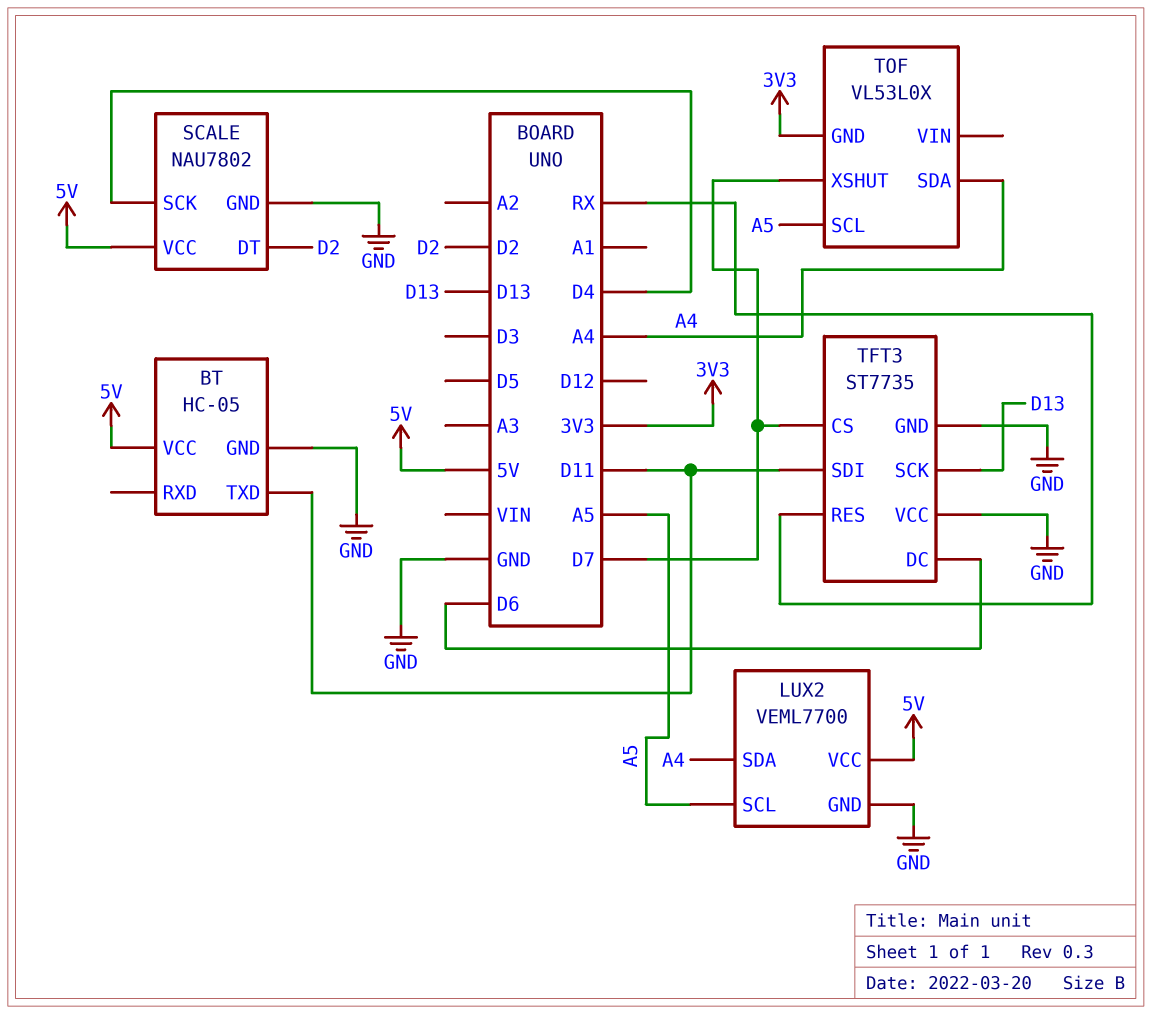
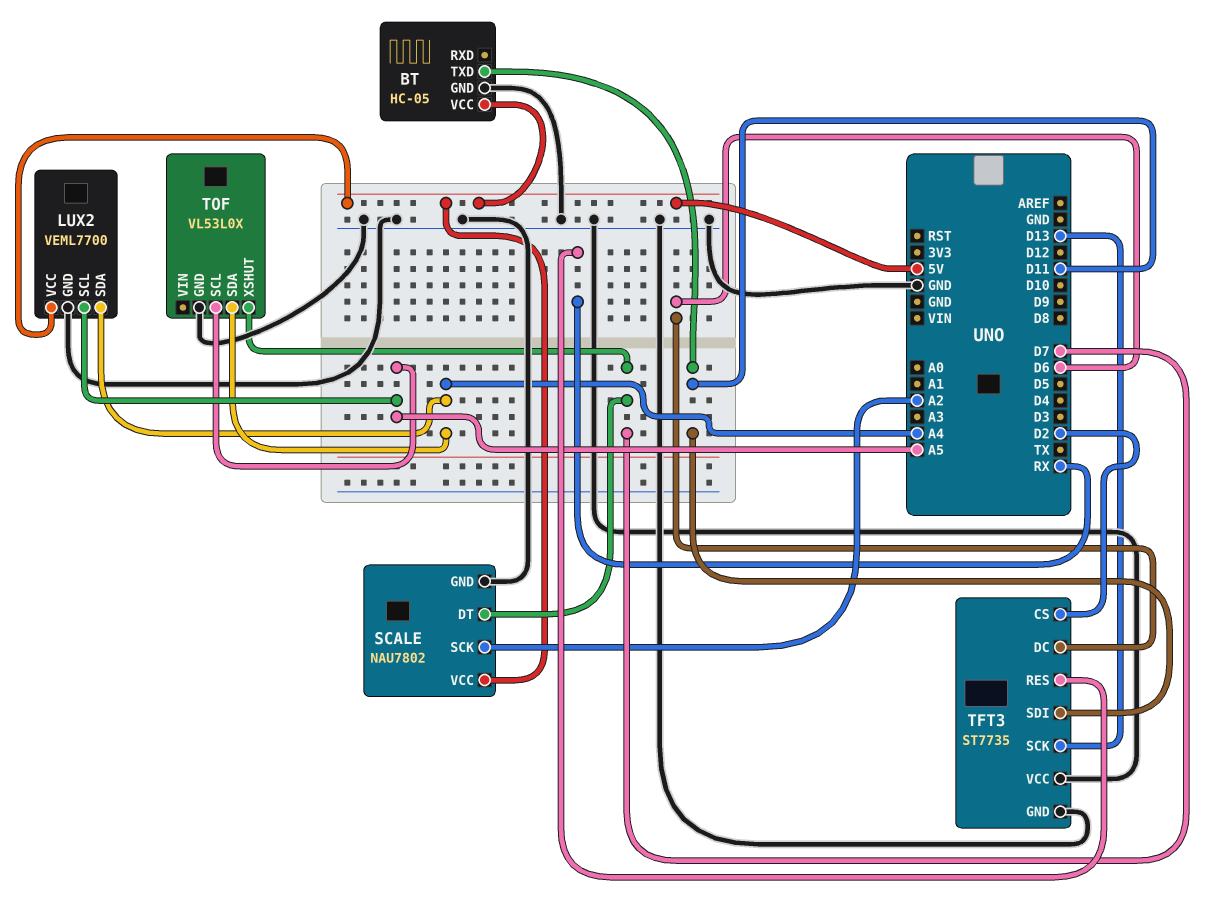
SCALE pin DT: D2 -> D7
SCALE pin SCK: D4 -> A2
TFT3 pin CS: D7 -> D2
TOF pin GND: 3V3 -> GND

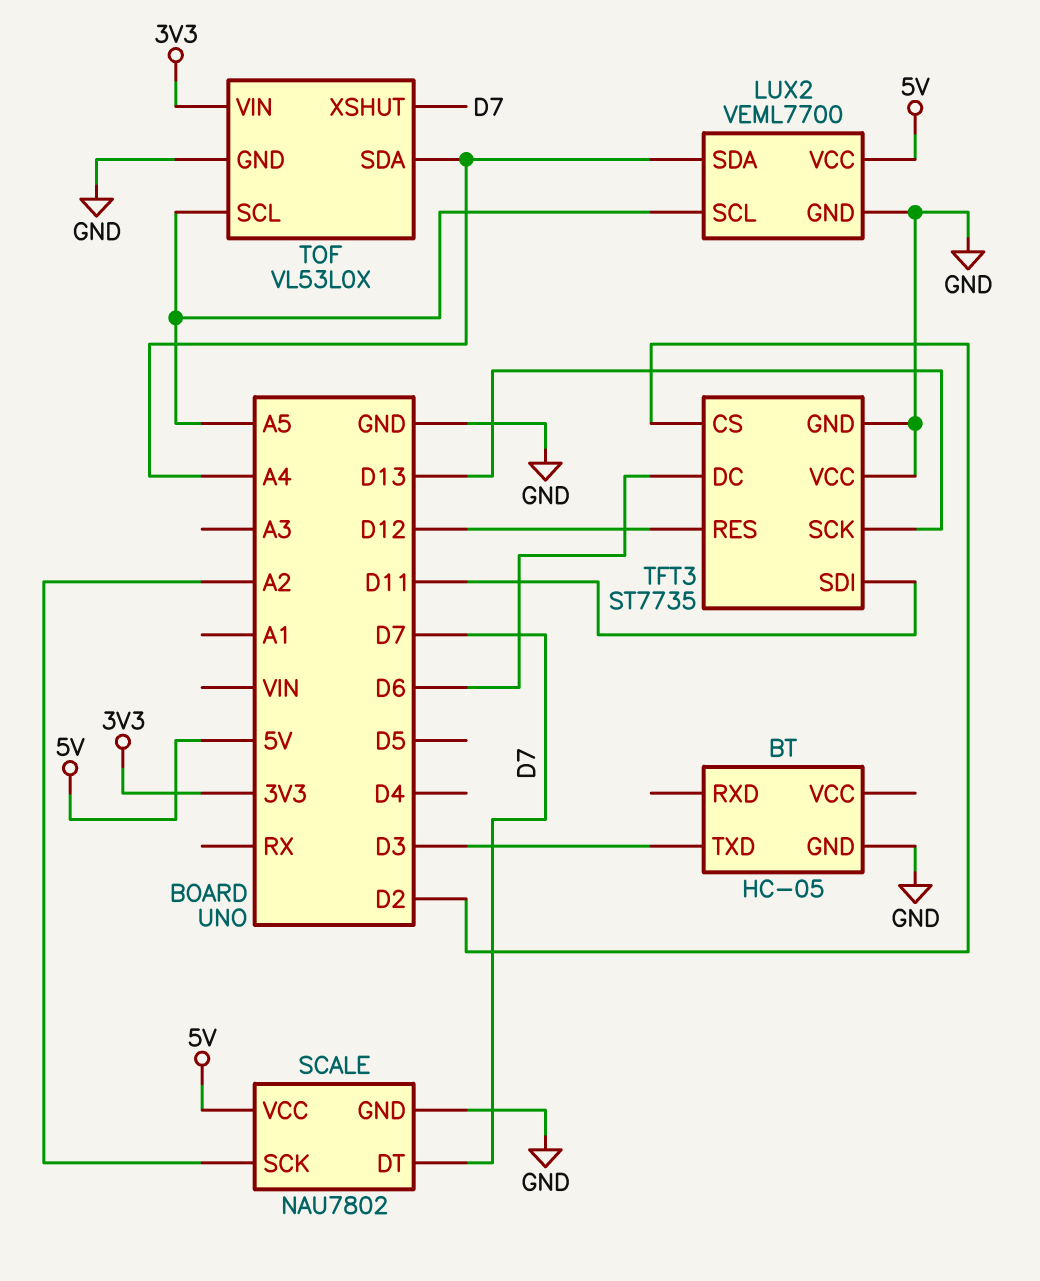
BT pin TXD: D11 -> D3
BT pin VCC: 5V -> none
TFT3 pin RES: RX -> D12
TOF pin VIN: none -> 3V3

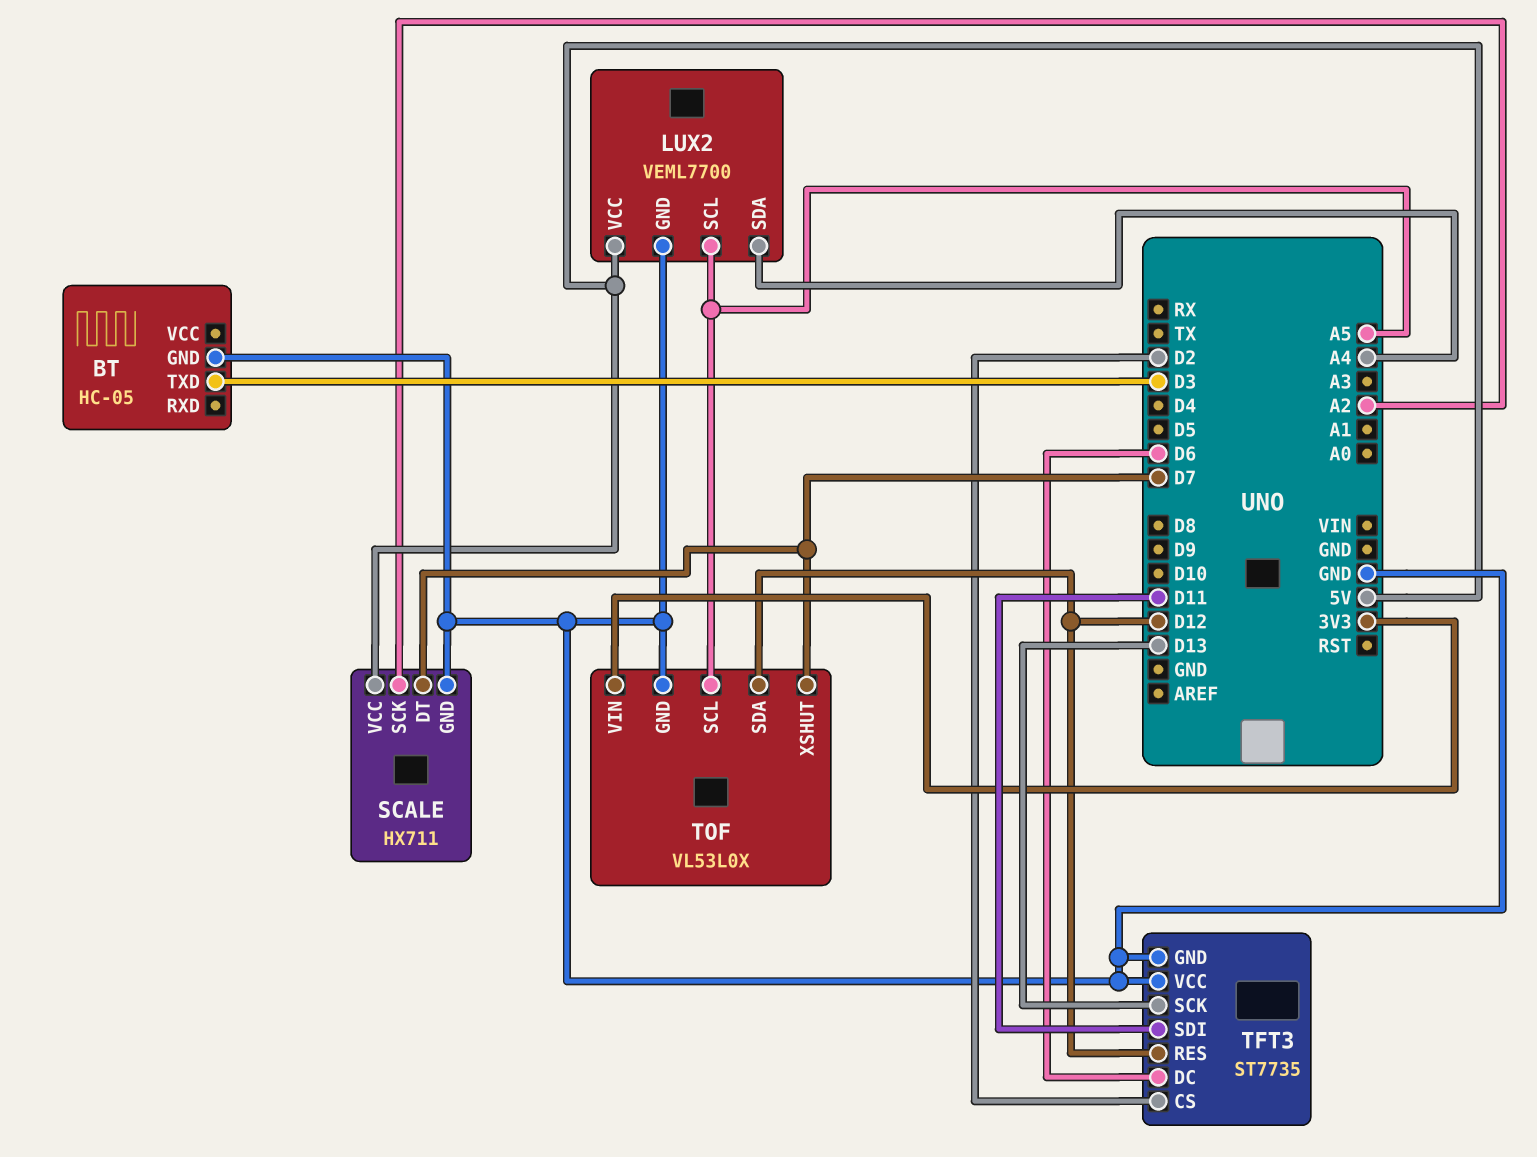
SCALE: NAU7802 -> HX711
TOF pin SDA: A4 -> D12

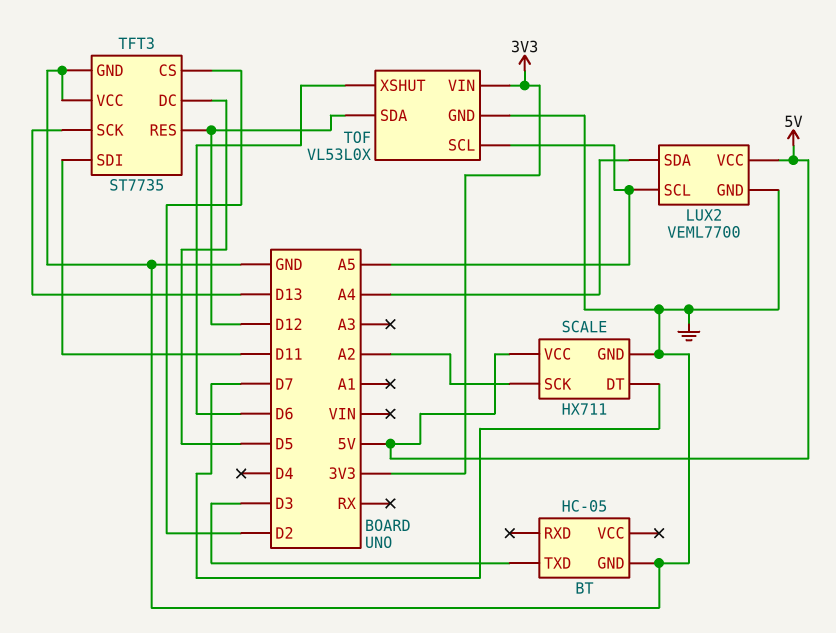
TFT3 pin DC: D6 -> D5
TOF pin XSHUT: D7 -> D6

